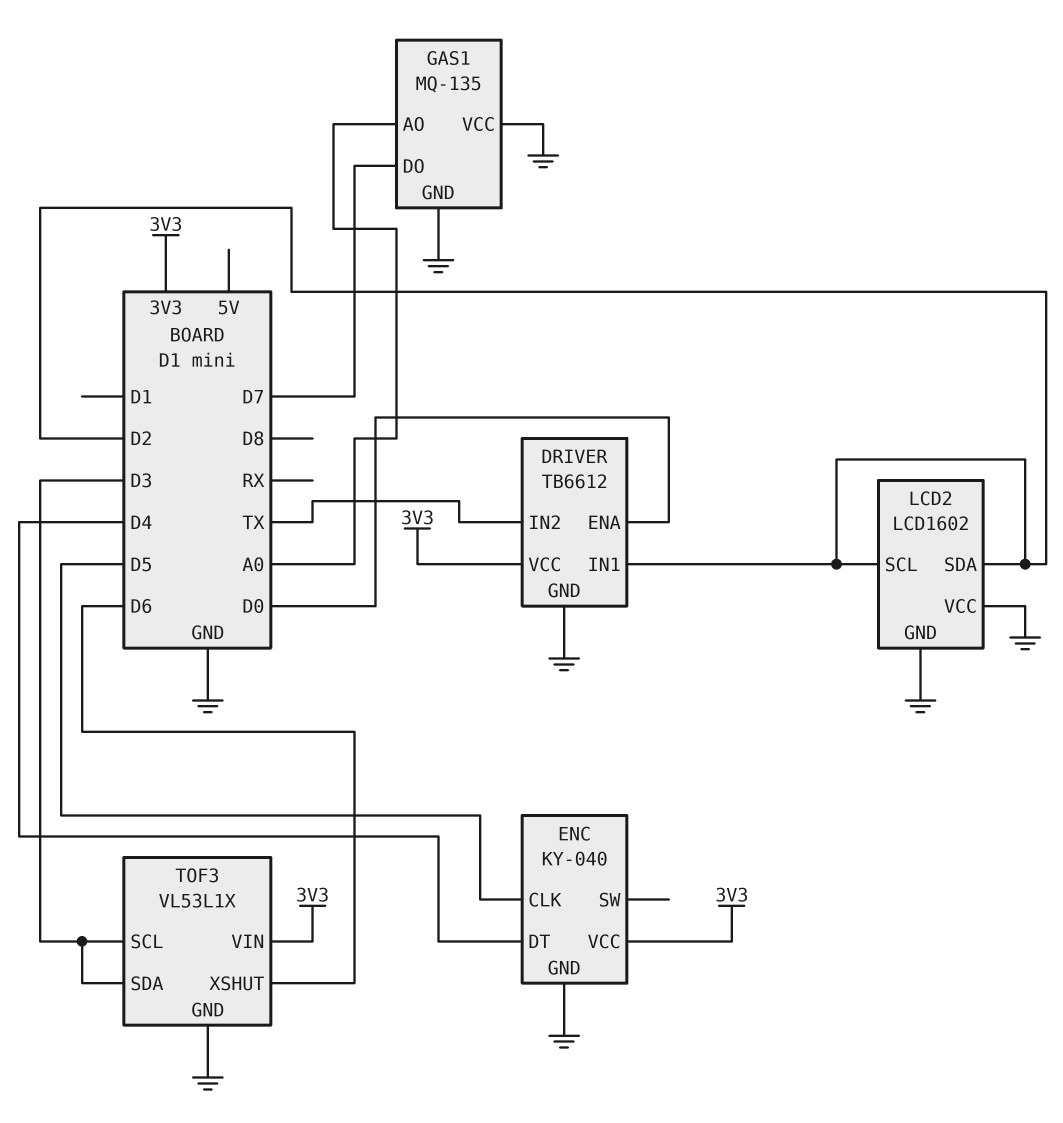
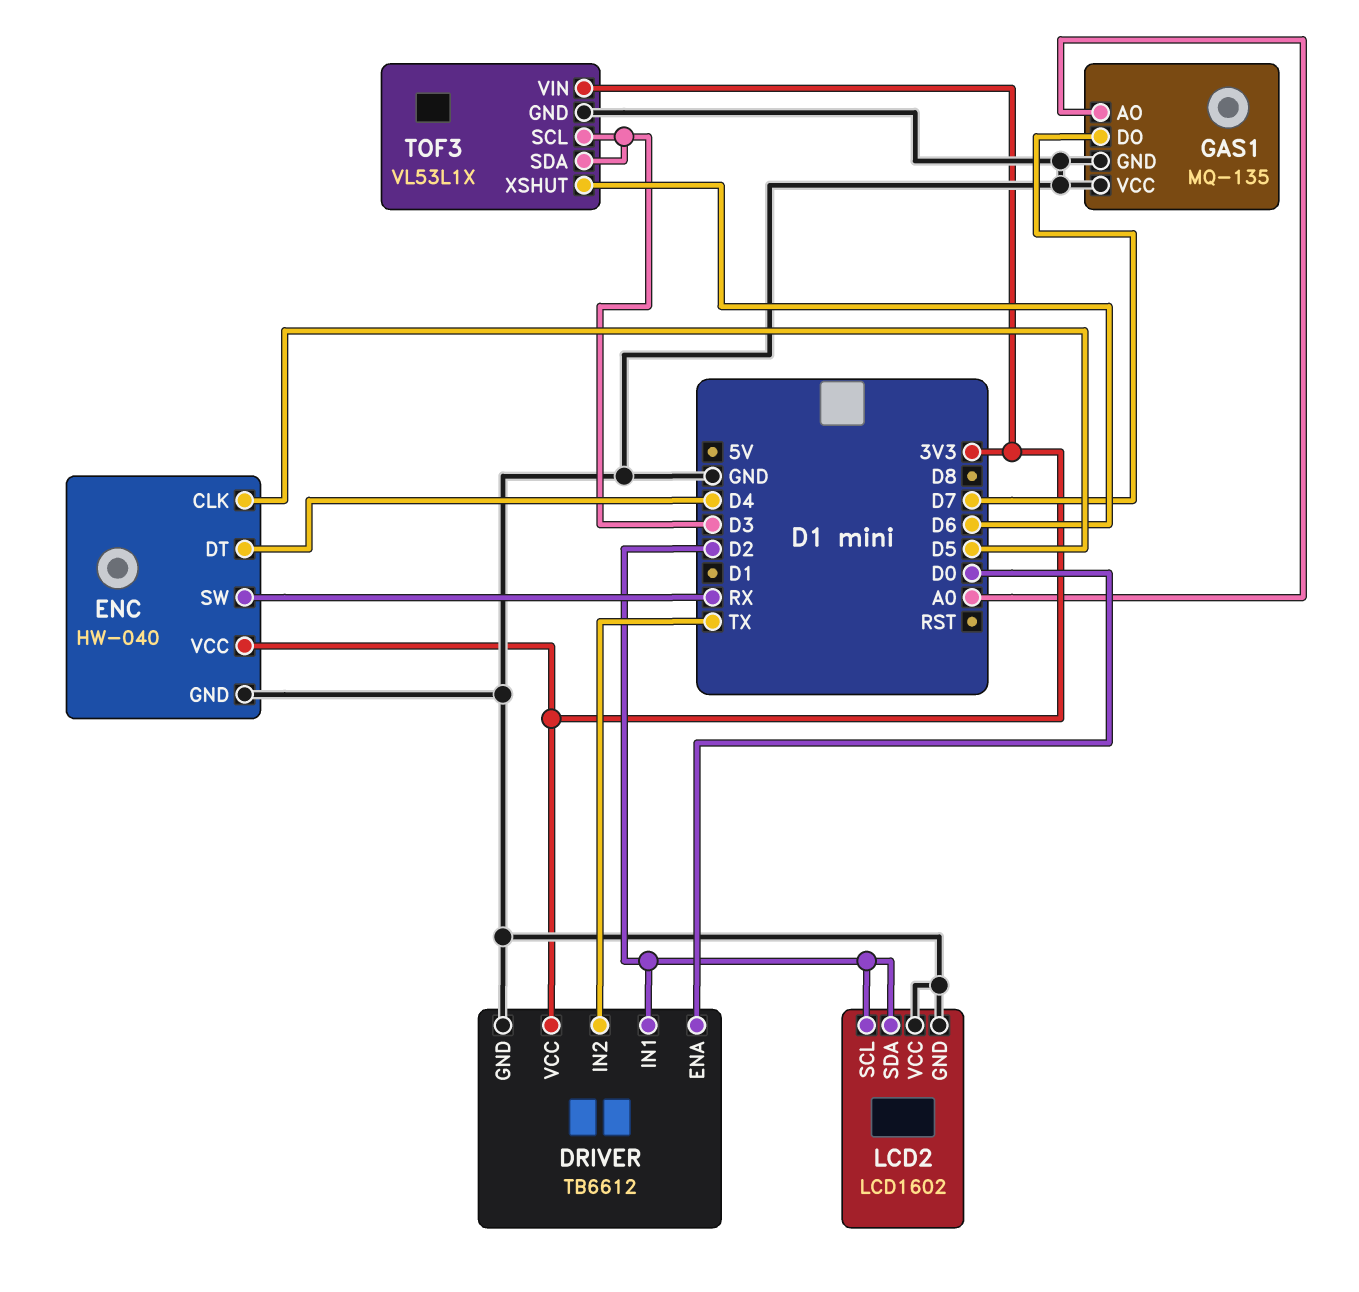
ENC: KY-040 -> HW-040
ENC pin SW: none -> RX

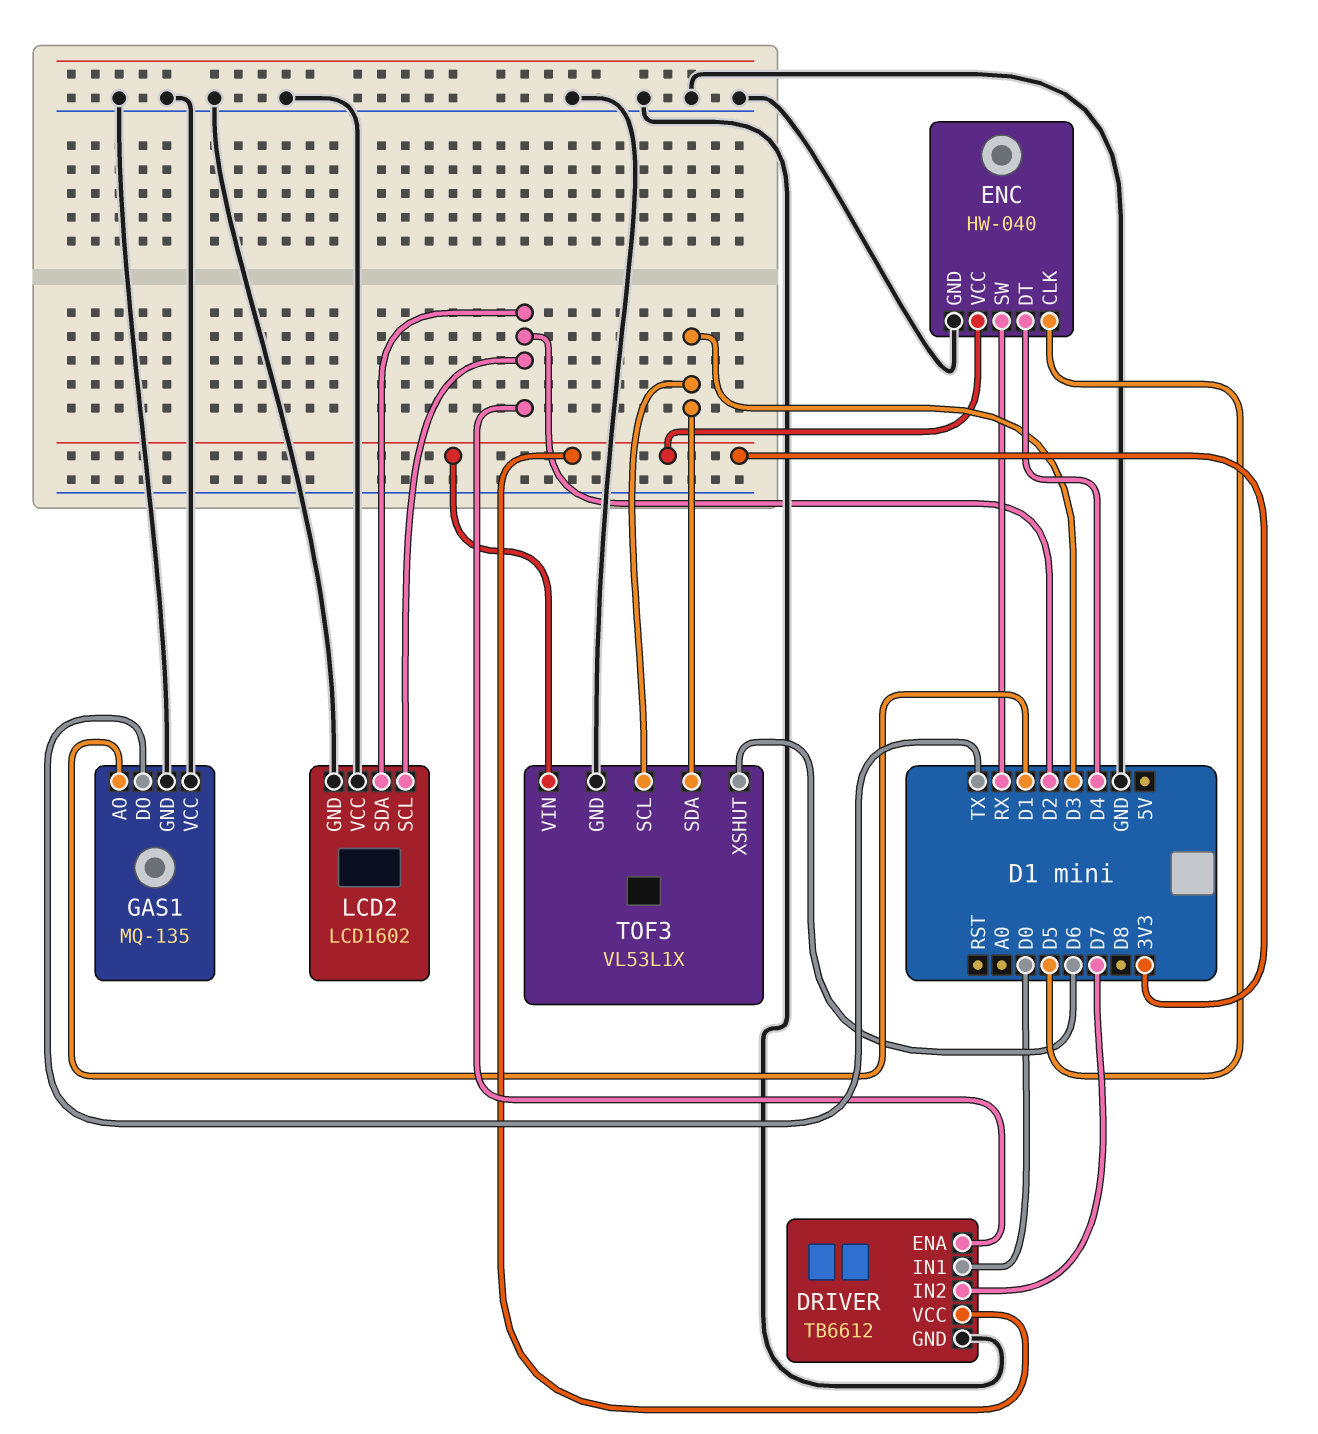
DRIVER pin ENA: D0 -> D2
DRIVER pin IN1: D2 -> D0
DRIVER pin IN2: TX -> D7
GAS1 pin AO: A0 -> D1
GAS1 pin DO: D7 -> TX

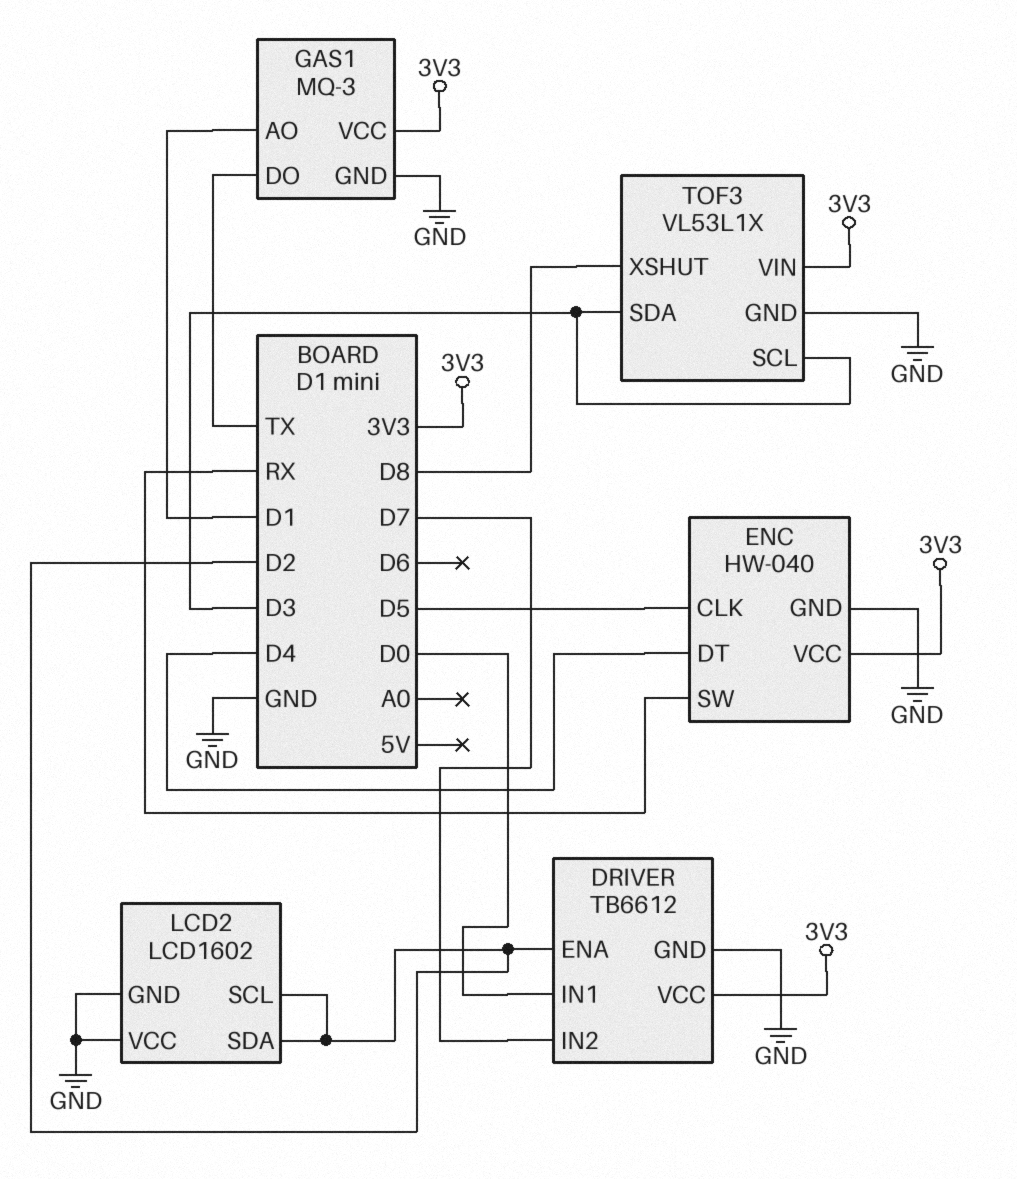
GAS1: MQ-135 -> MQ-3
GAS1 pin VCC: GND -> 3V3
TOF3 pin XSHUT: D6 -> D8

